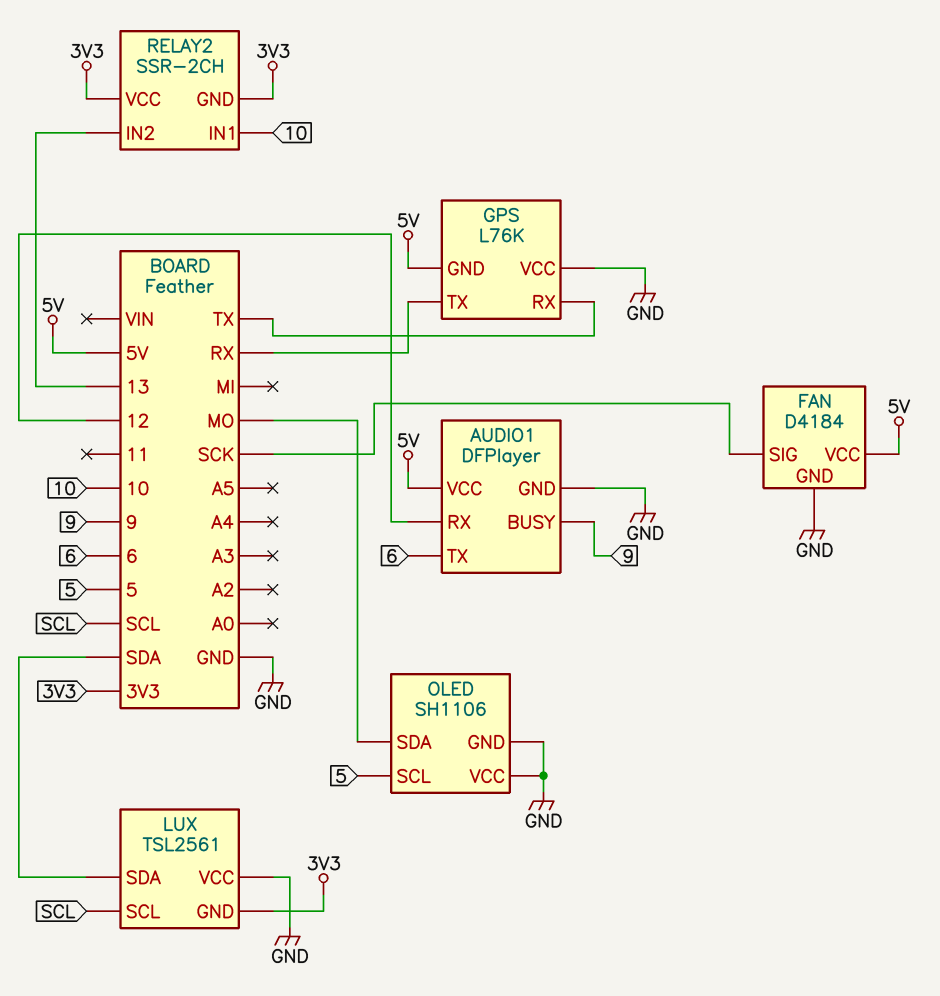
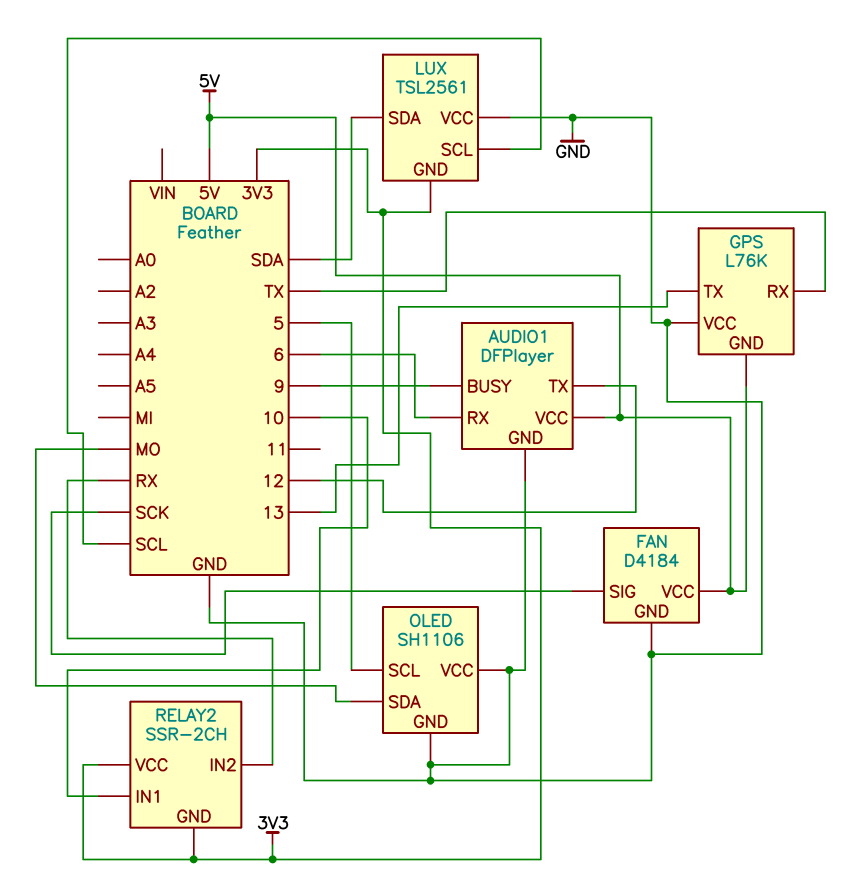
AUDIO1 pin RX: 12 -> 6
AUDIO1 pin TX: 6 -> 12
GPS pin TX: RX -> 13
RELAY2 pin IN2: 13 -> RX

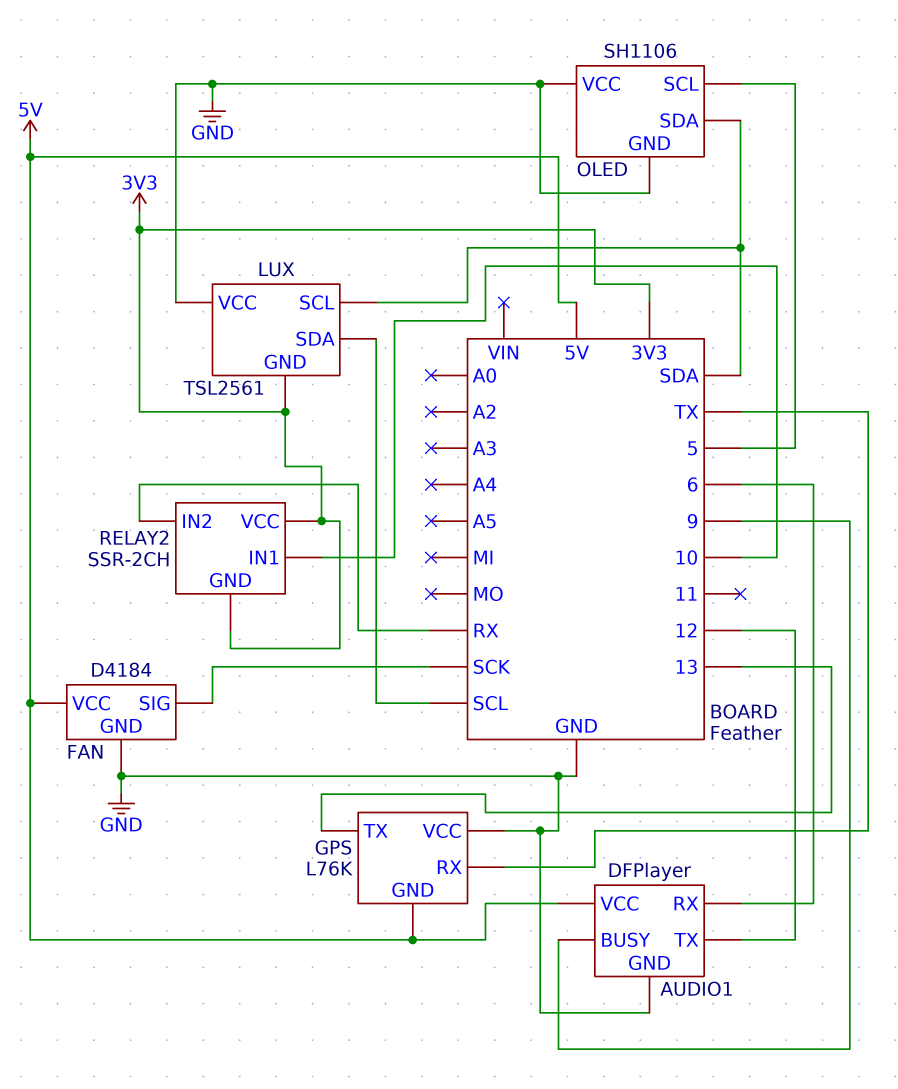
LUX pin SCL: SCL -> SDA
LUX pin SDA: SDA -> SCL
OLED pin SDA: MO -> SDA

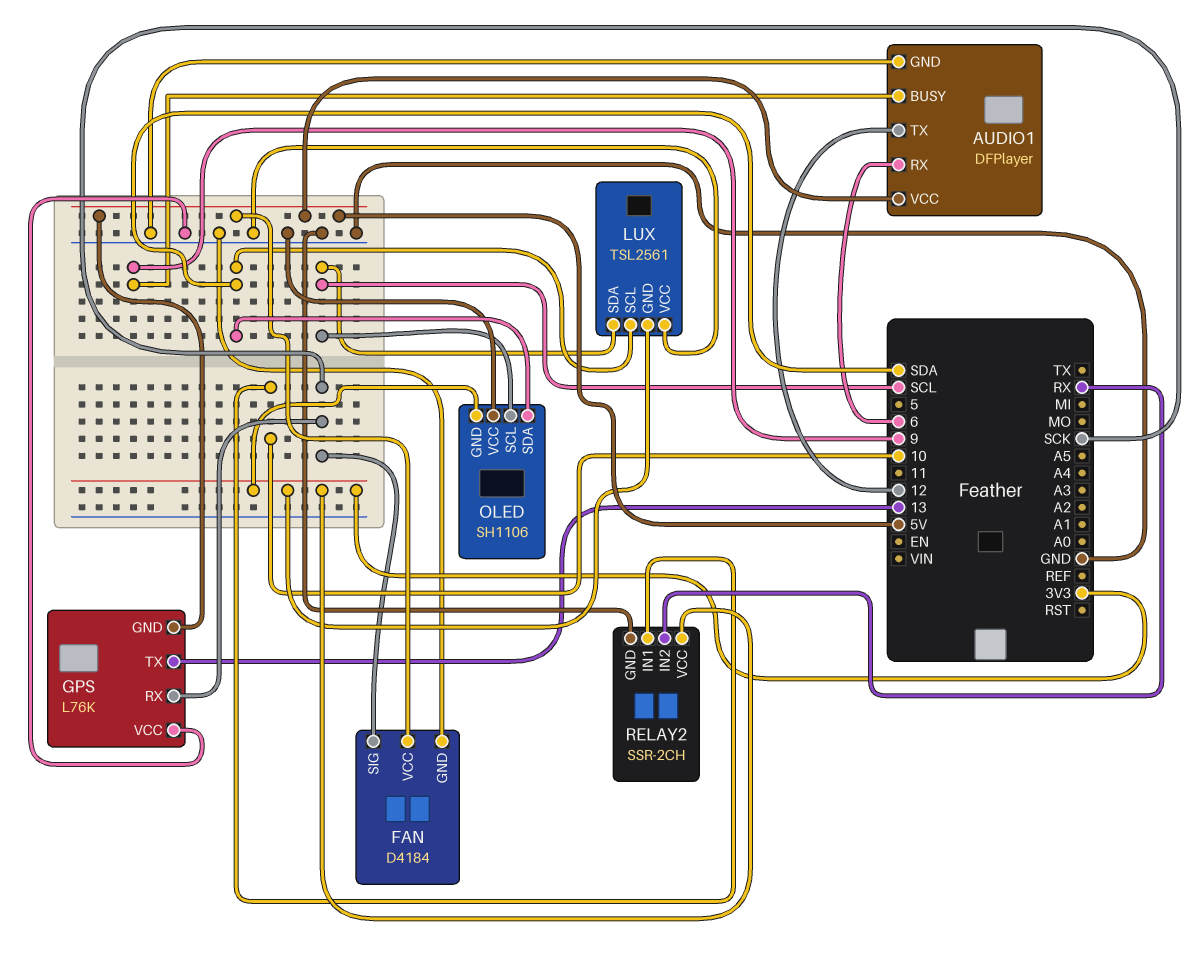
GPS pin RX: TX -> SCK
OLED pin GND: GND -> 3V3
OLED pin SCL: 5 -> SCL
RELAY2 pin GND: 3V3 -> GND

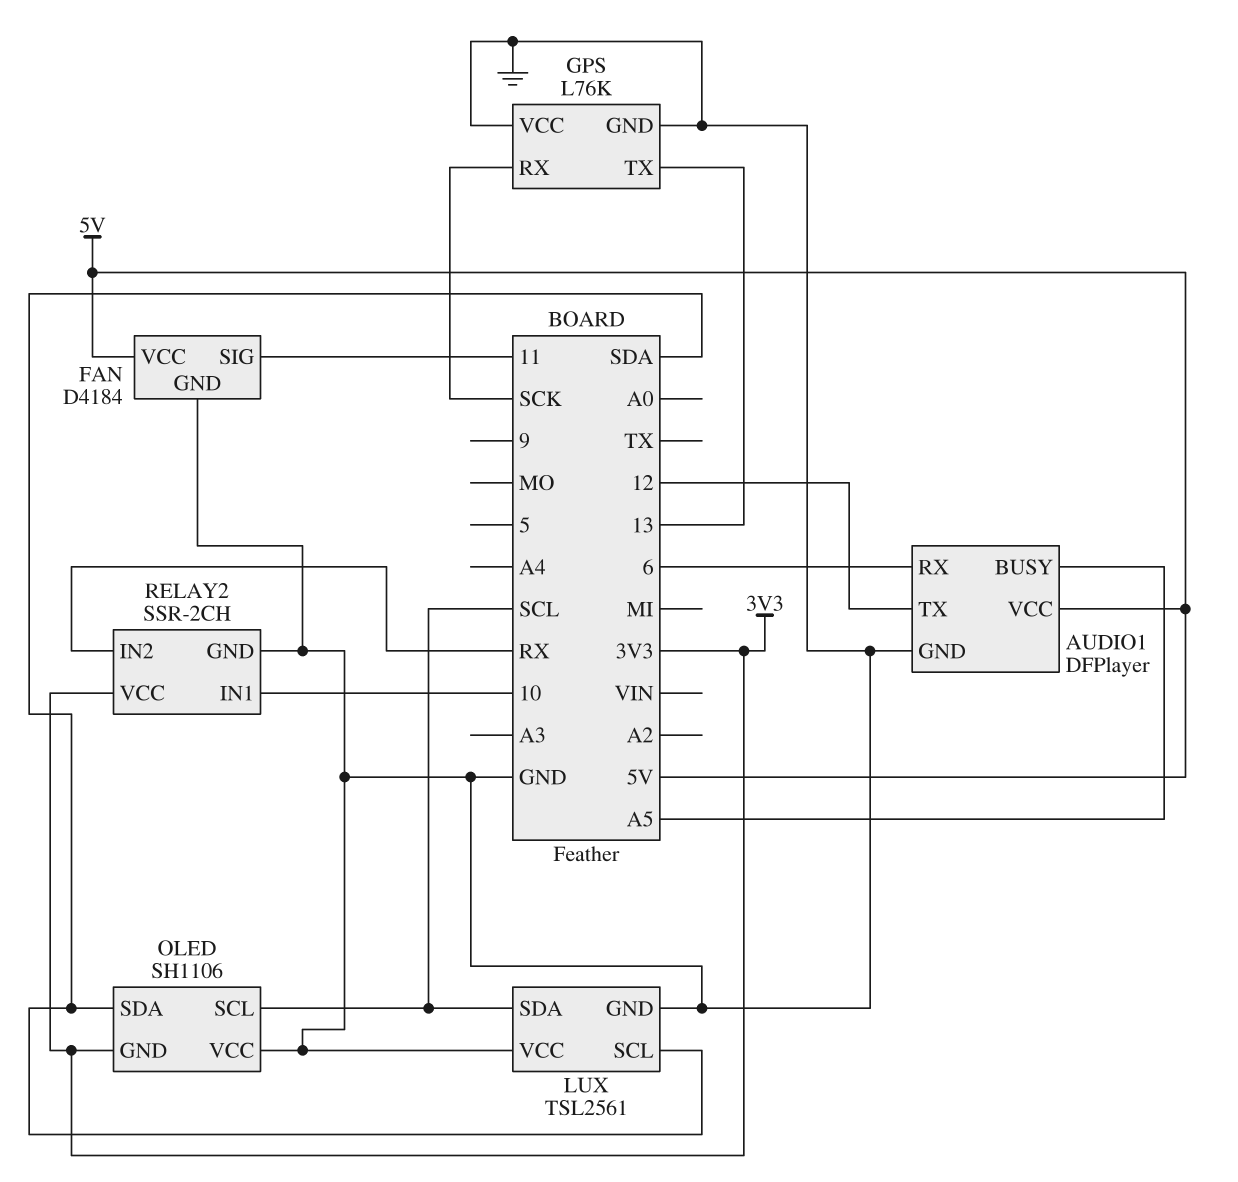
AUDIO1 pin BUSY: 9 -> A5
FAN pin SIG: SCK -> 11
GPS pin GND: 5V -> GND
LUX pin GND: 3V3 -> GND

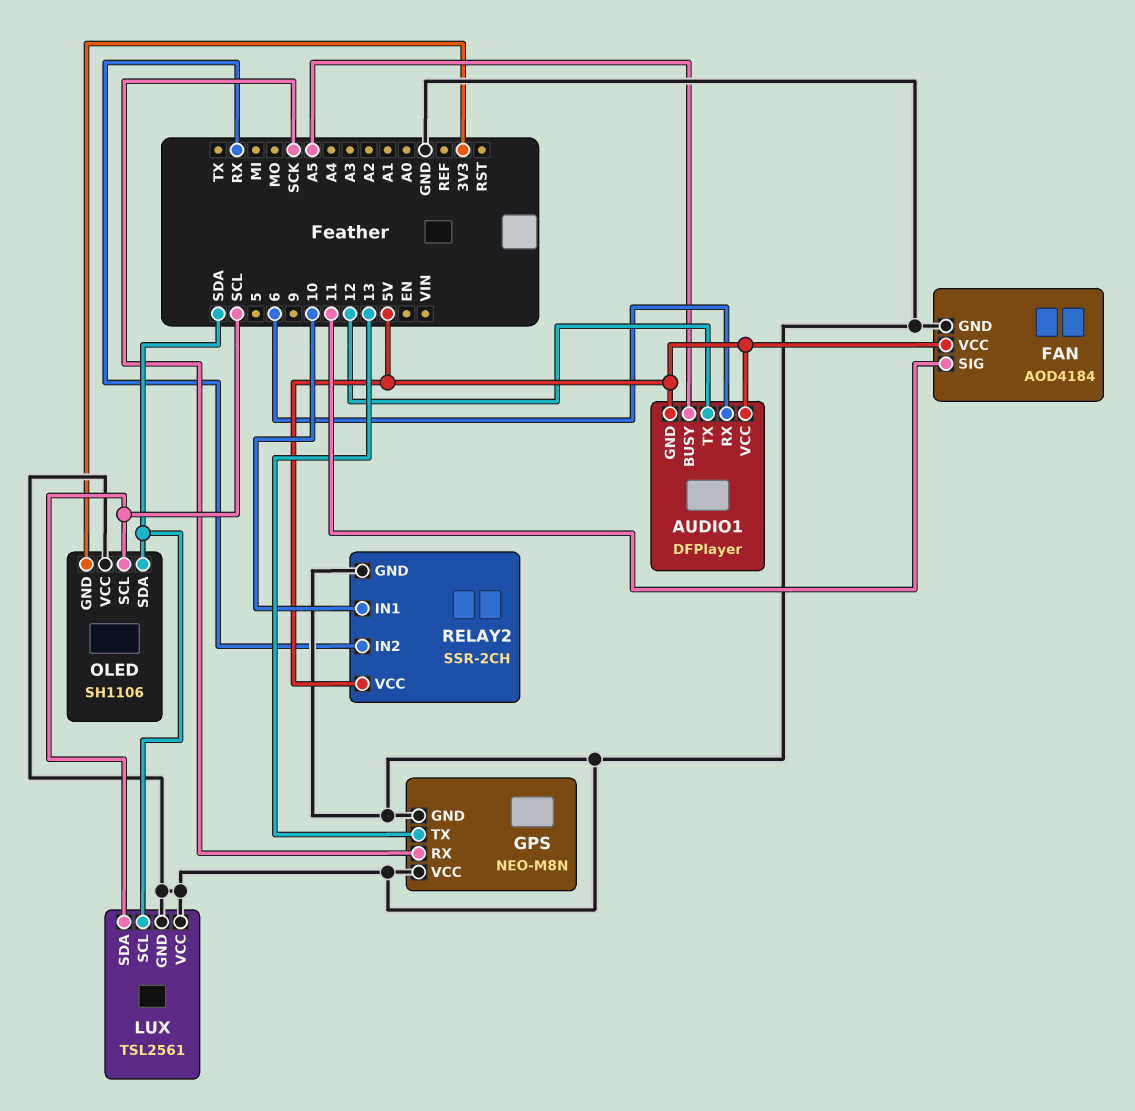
AUDIO1 pin GND: GND -> 5V
FAN: D4184 -> AOD4184
GPS: L76K -> NEO-M8N
RELAY2 pin VCC: 3V3 -> 5V

